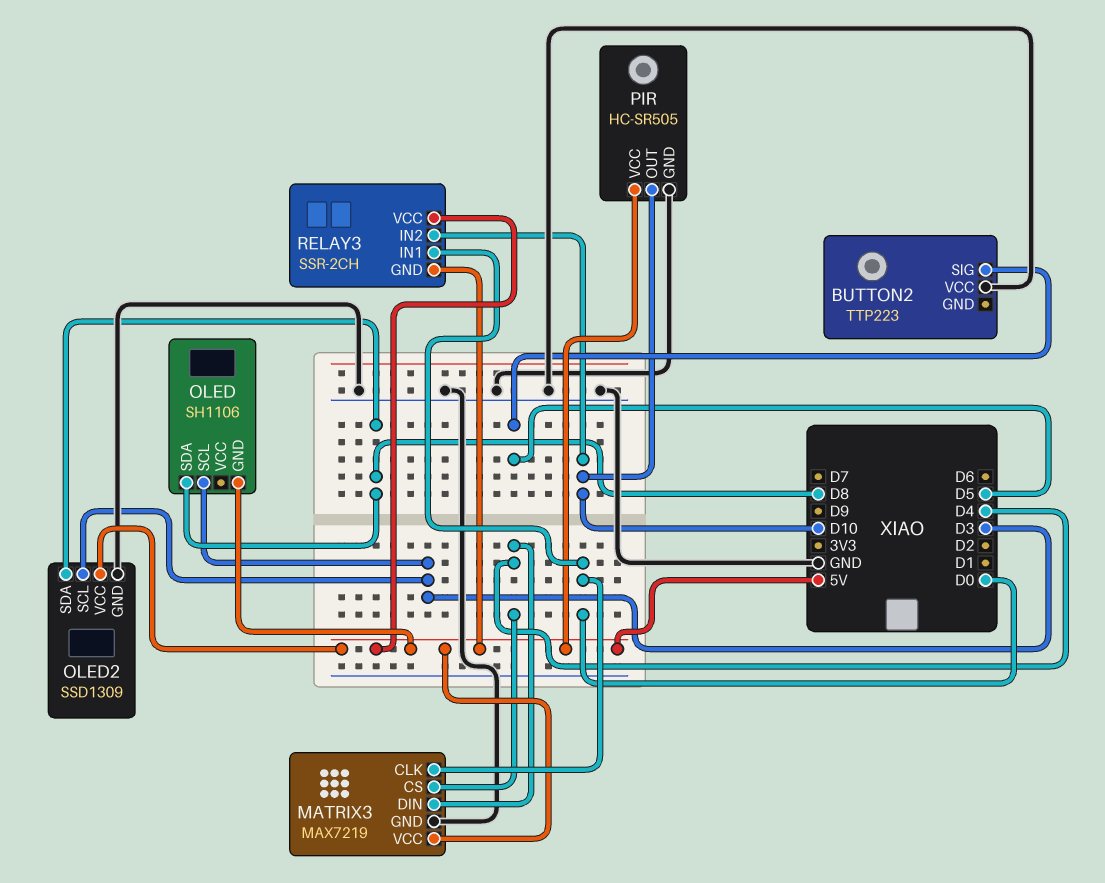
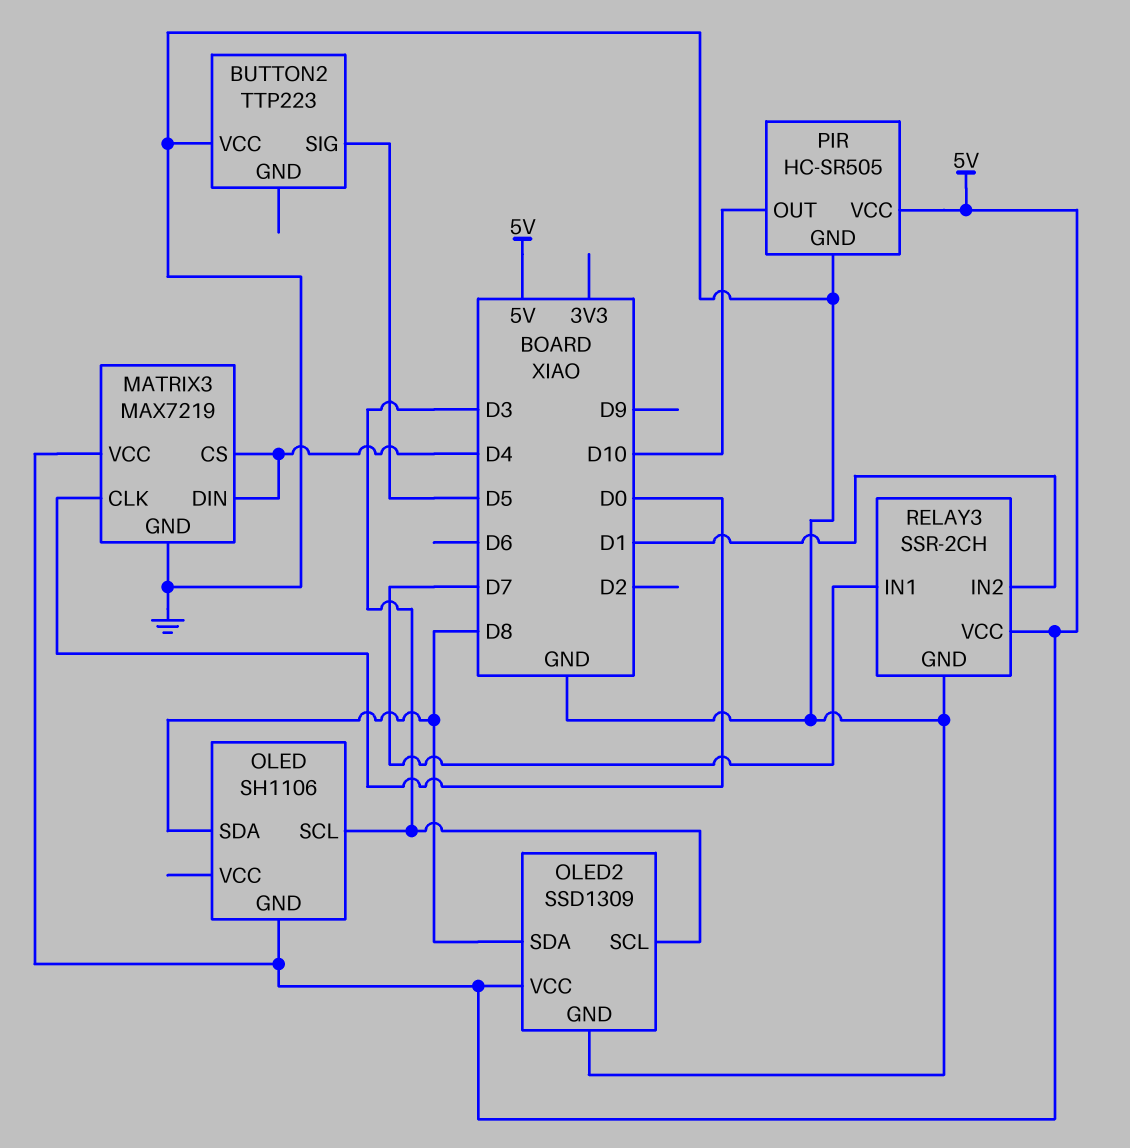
RELAY3 pin GND: 5V -> GND
RELAY3 pin IN1: D0 -> D7
RELAY3 pin IN2: D10 -> D1

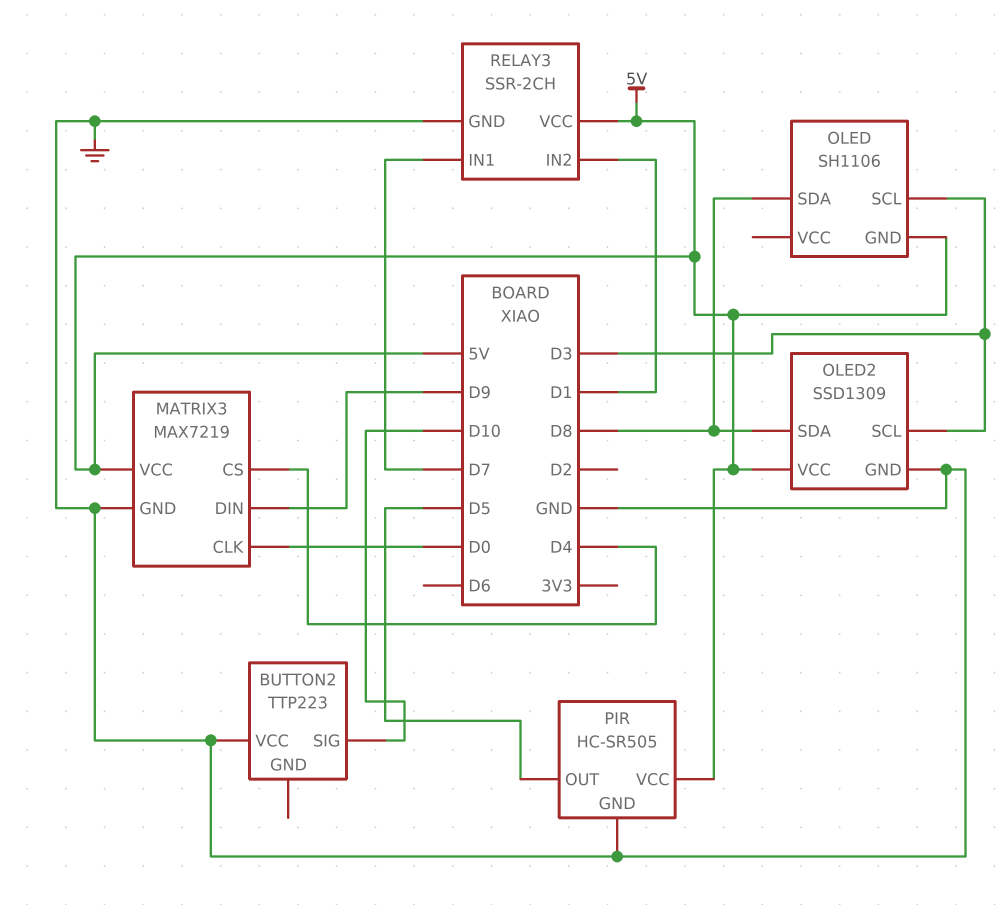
BUTTON2 pin SIG: D5 -> D10
MATRIX3 pin DIN: D4 -> D9
PIR pin OUT: D10 -> D5

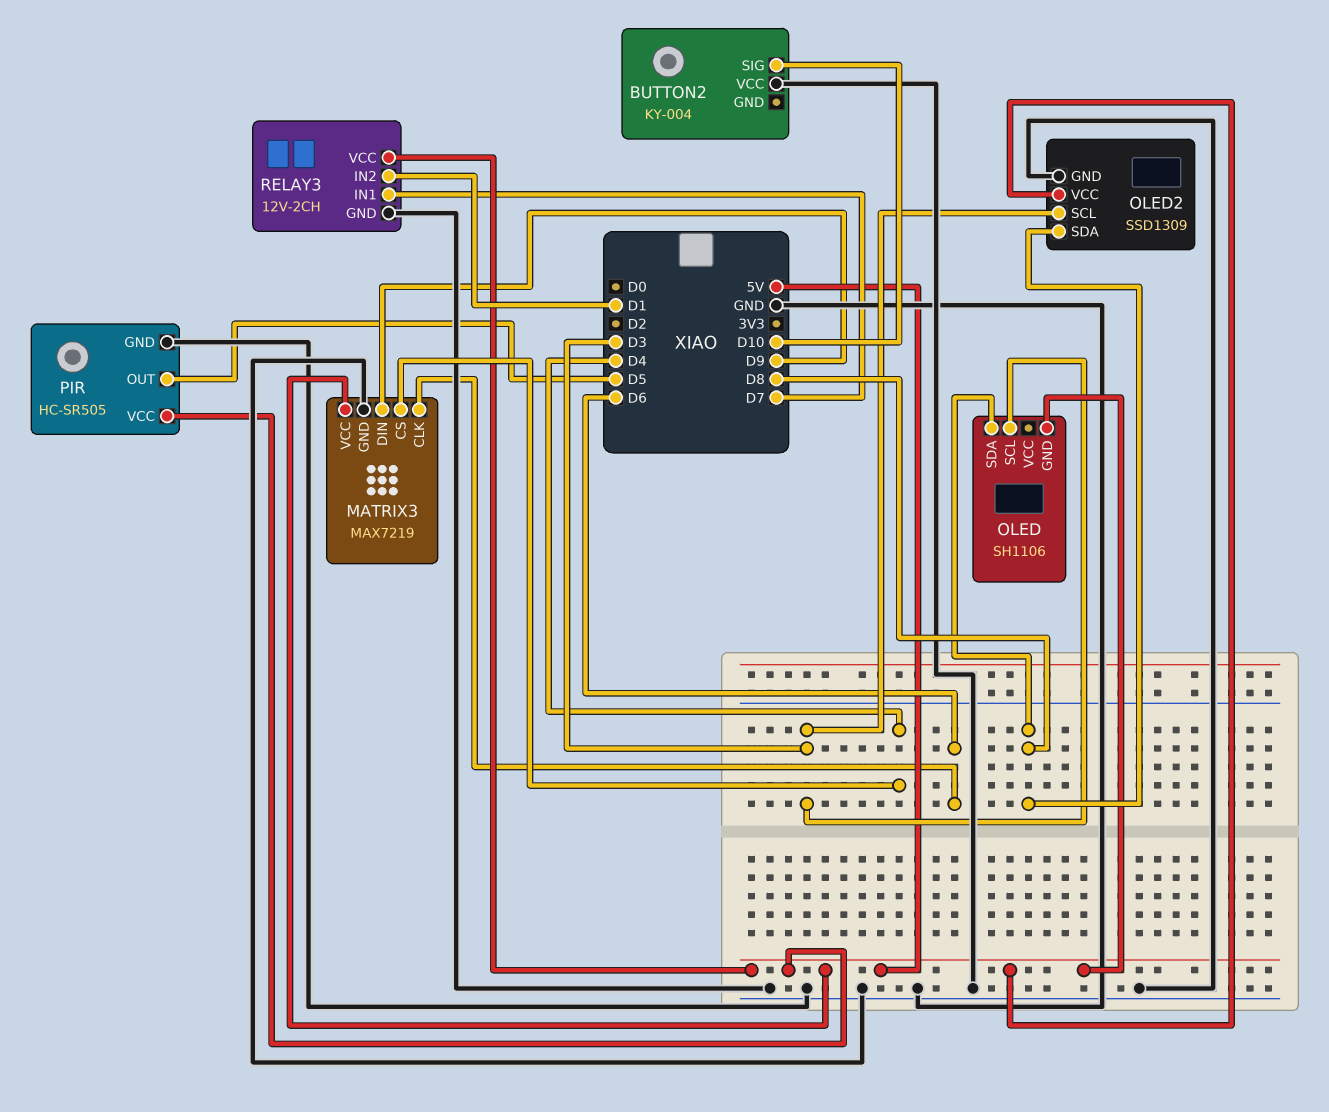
BUTTON2: TTP223 -> KY-004
MATRIX3 pin CLK: D0 -> D6
RELAY3: SSR-2CH -> 12V-2CH

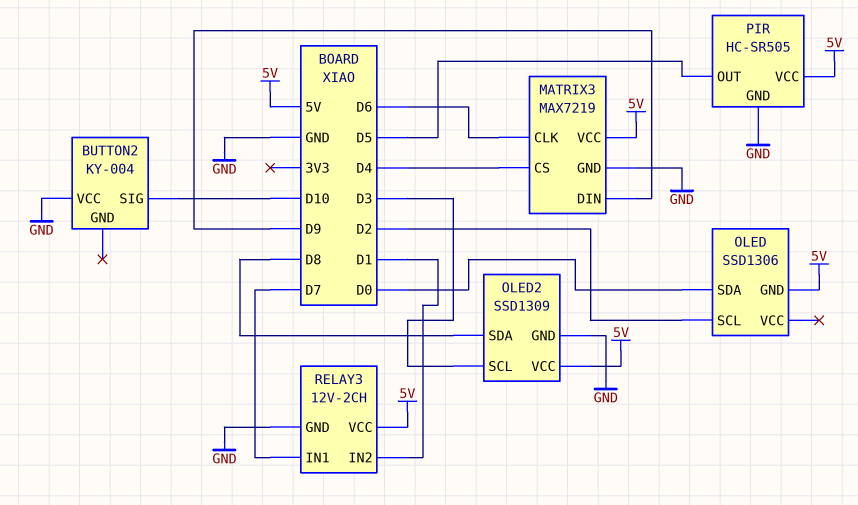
OLED: SH1106 -> SSD1306
OLED pin SCL: D3 -> D2
OLED pin SDA: D8 -> D0

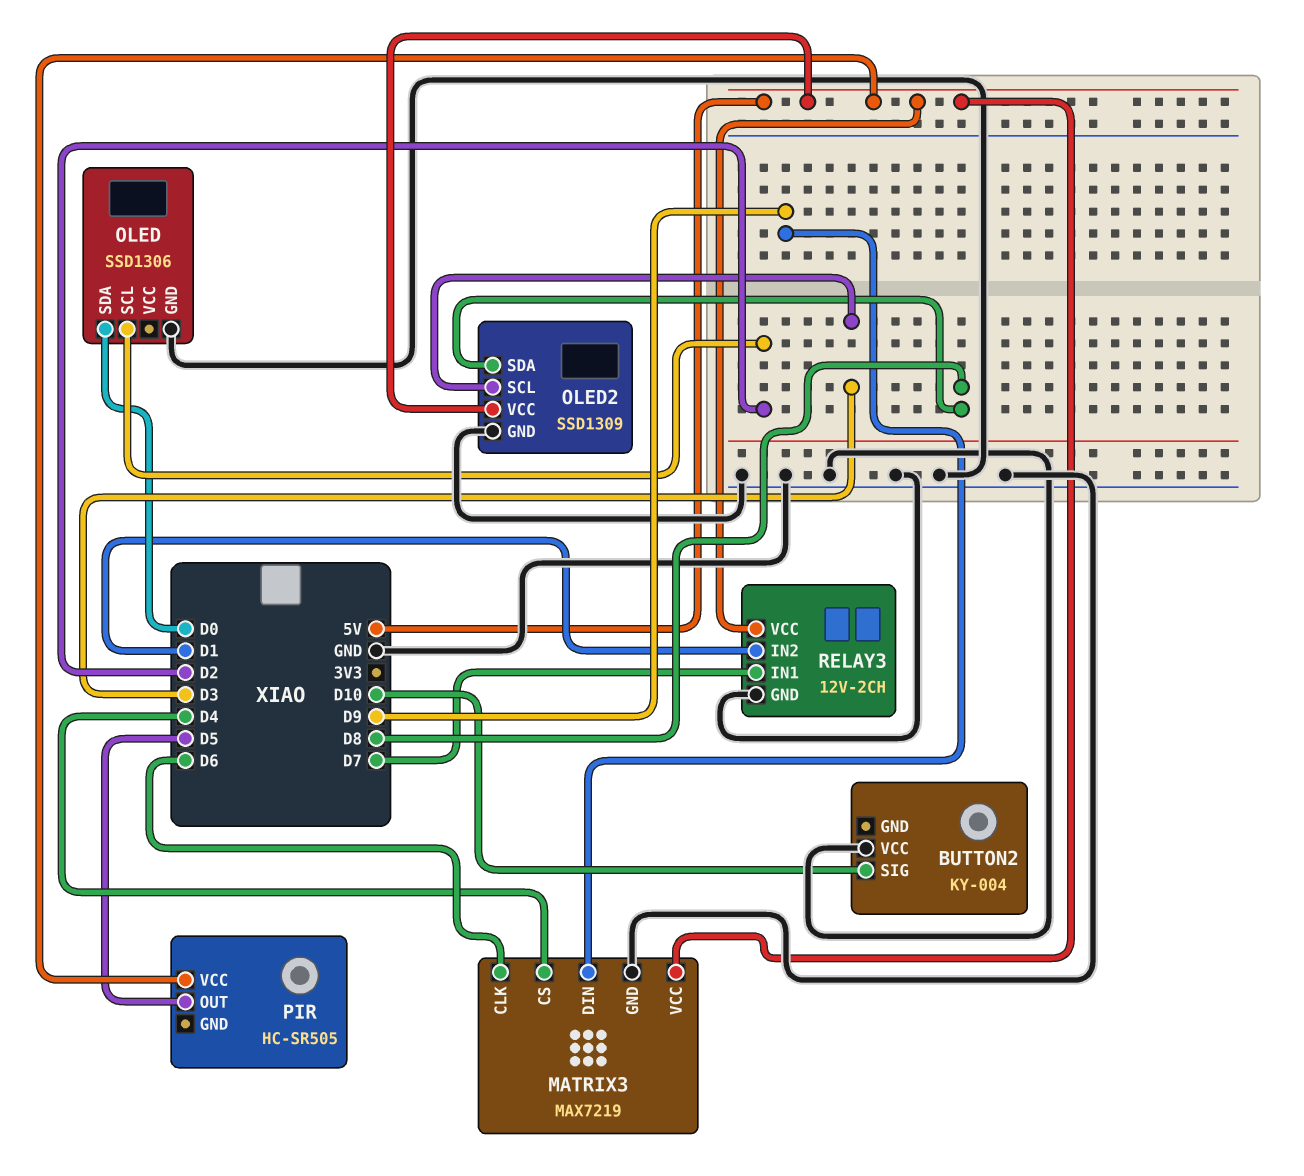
OLED pin GND: 5V -> GND
PIR pin GND: GND -> none

